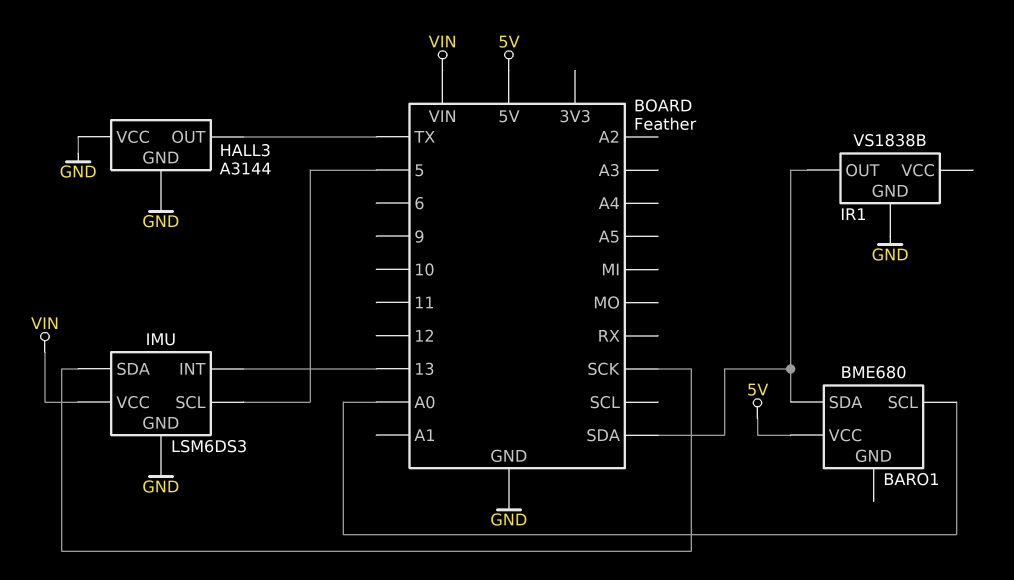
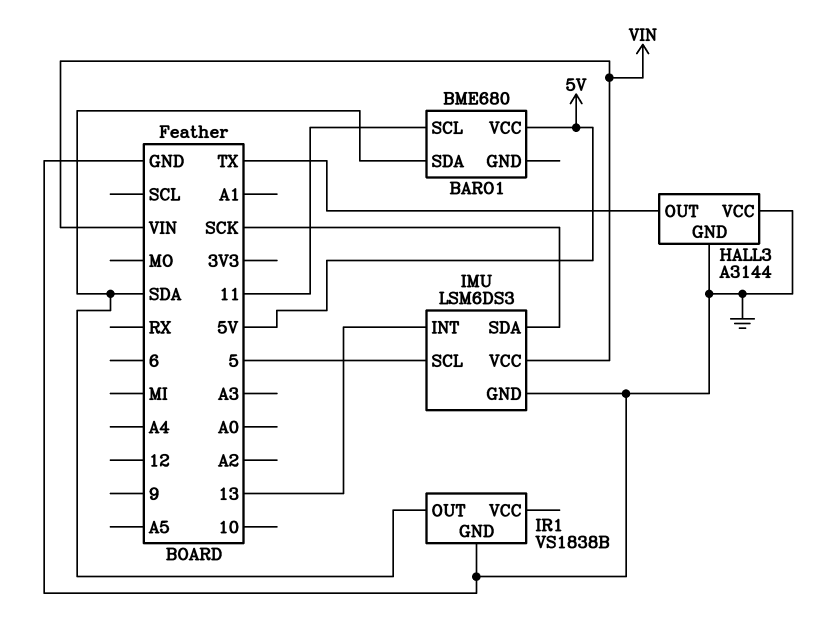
BARO1 pin SCL: A0 -> 11

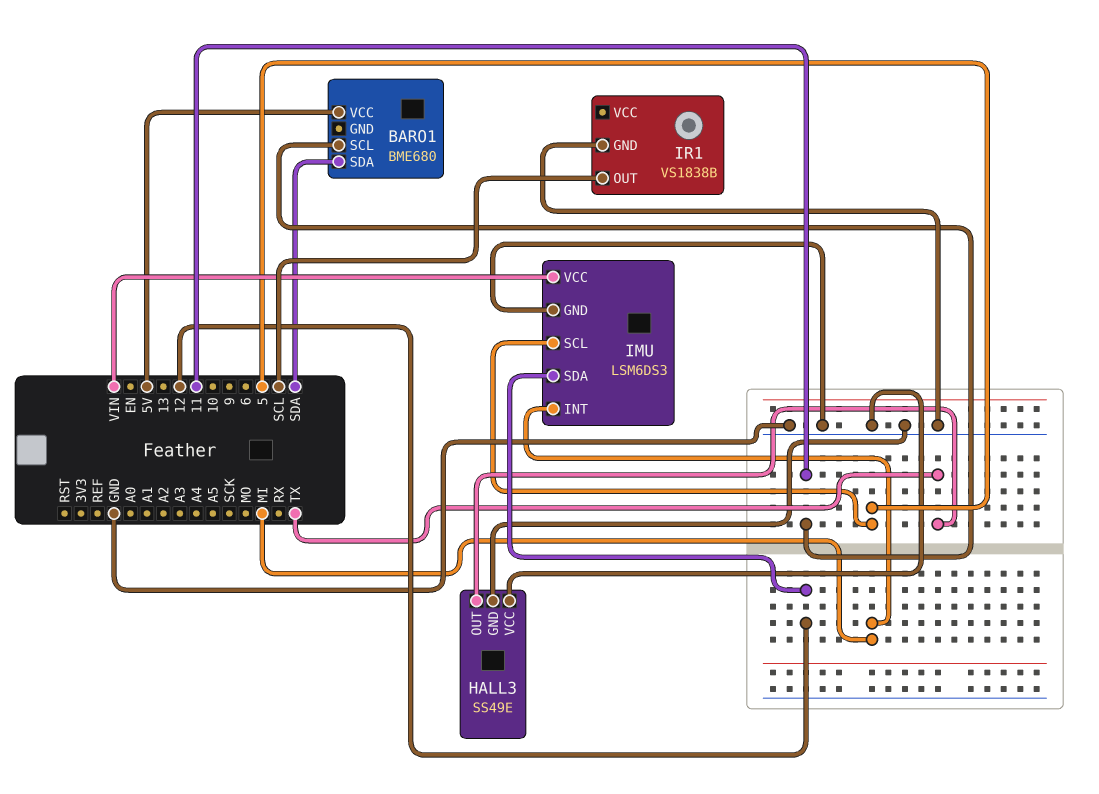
HALL3: A3144 -> SS49E
IMU pin INT: 13 -> MI
IMU pin SDA: SCK -> 12
IR1 pin OUT: SDA -> SCL

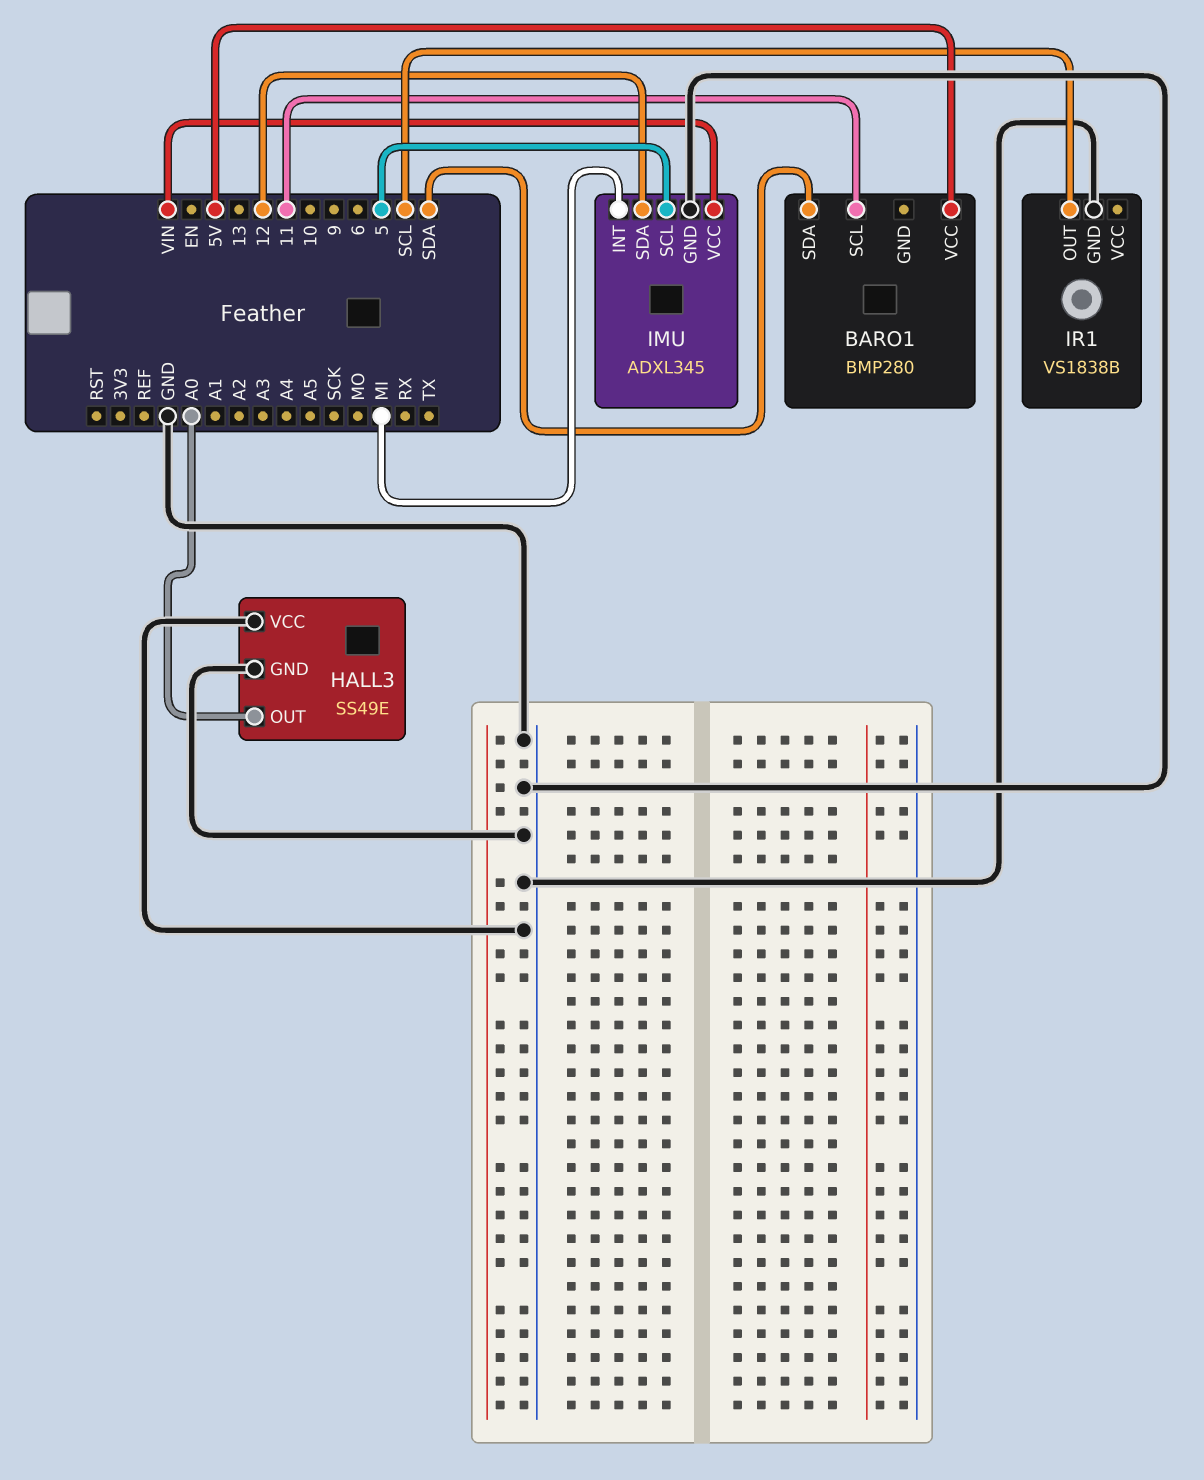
BARO1: BME680 -> BMP280
HALL3 pin OUT: TX -> A0
IMU: LSM6DS3 -> ADXL345

